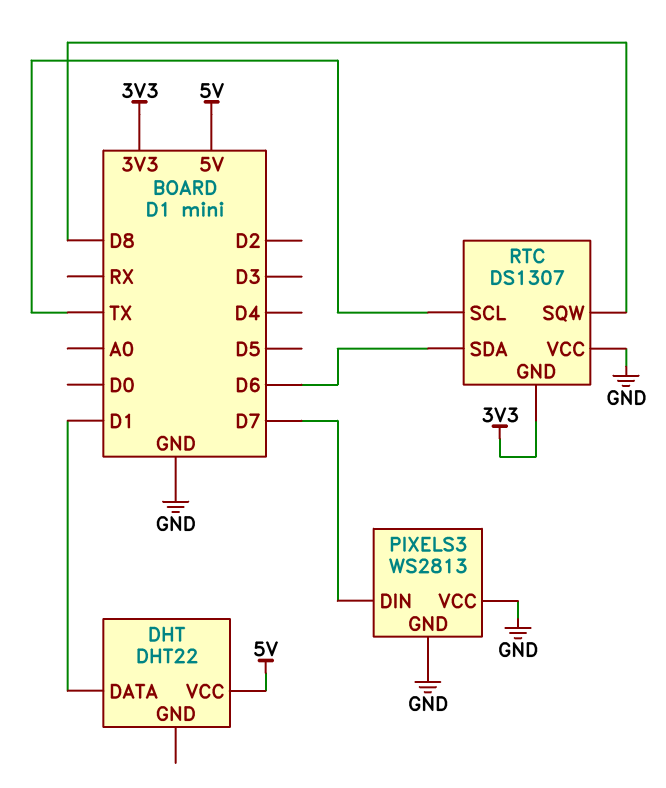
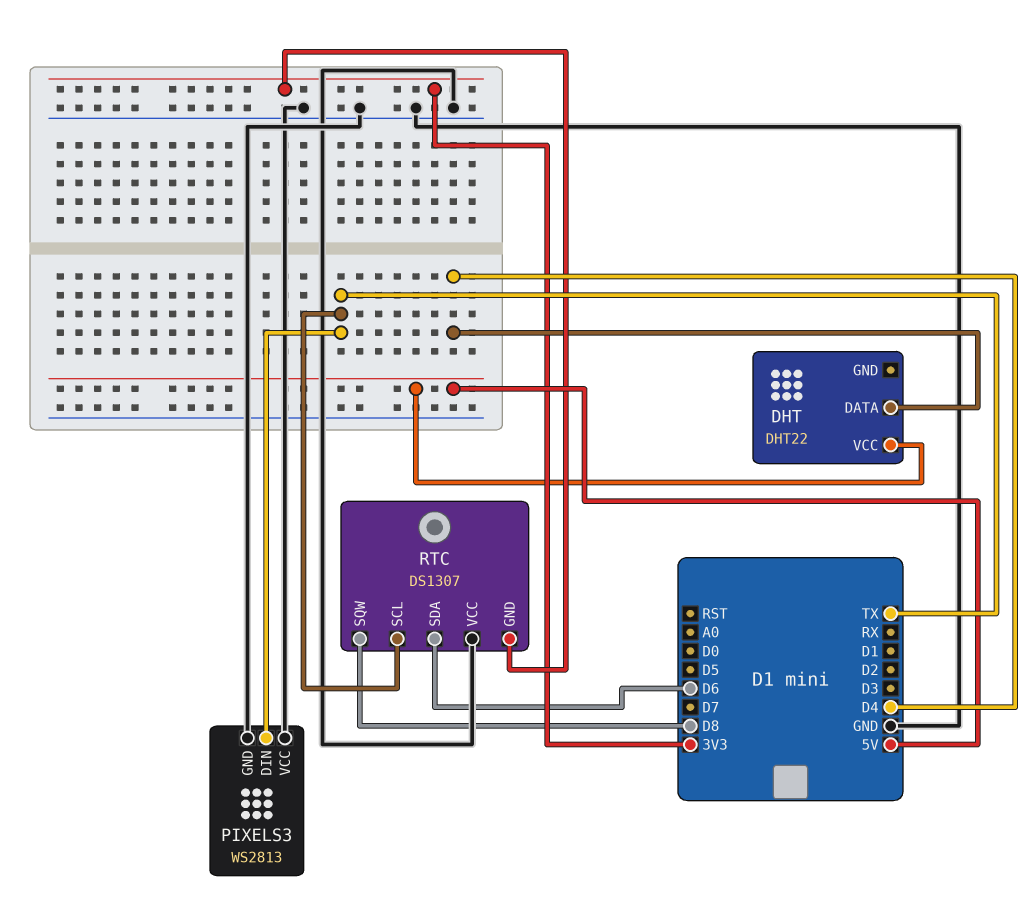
DHT pin DATA: D1 -> D4
PIXELS3 pin DIN: D7 -> TX

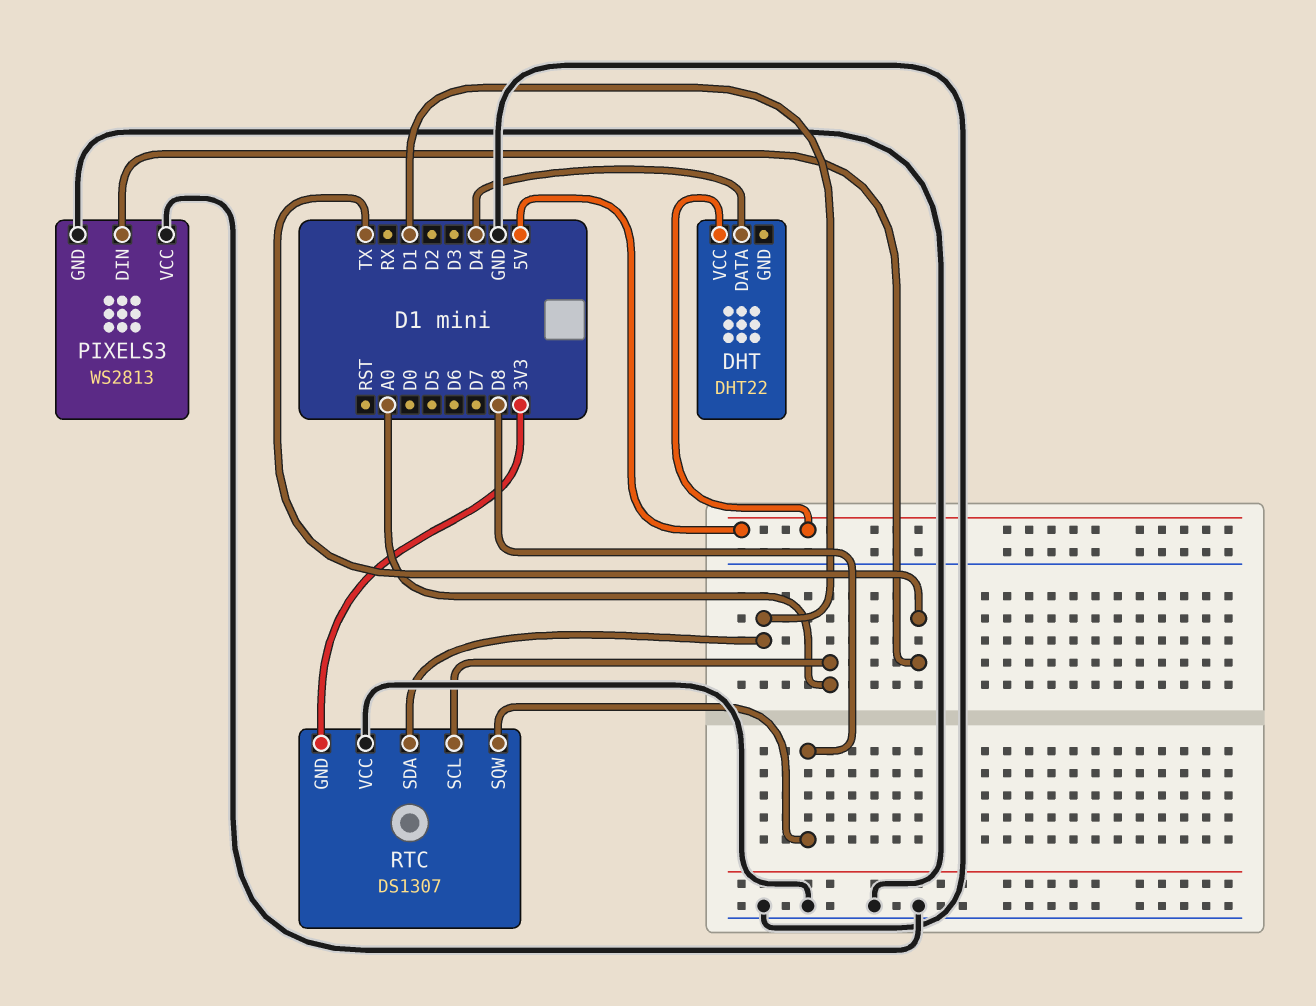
RTC pin SCL: TX -> A0
RTC pin SDA: D6 -> D1

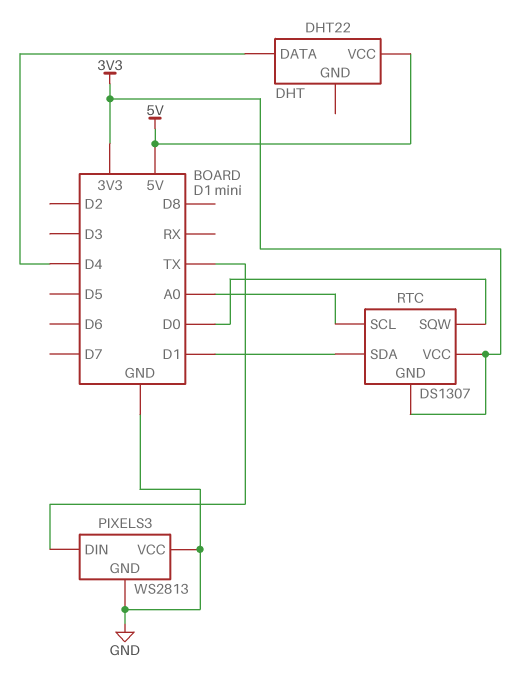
RTC pin SQW: D8 -> D0
RTC pin VCC: GND -> 3V3

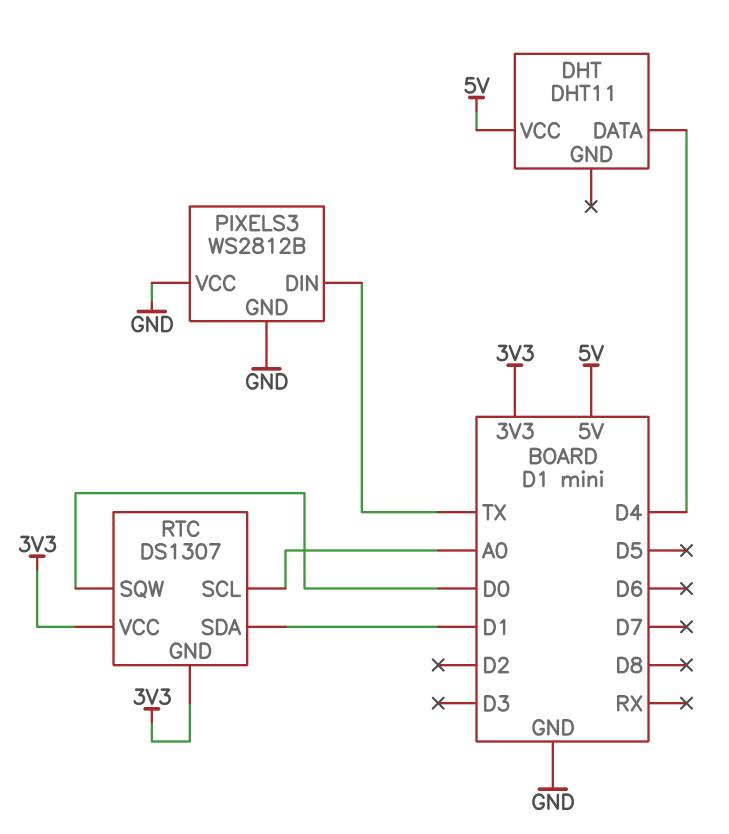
DHT: DHT22 -> DHT11
PIXELS3: WS2813 -> WS2812B

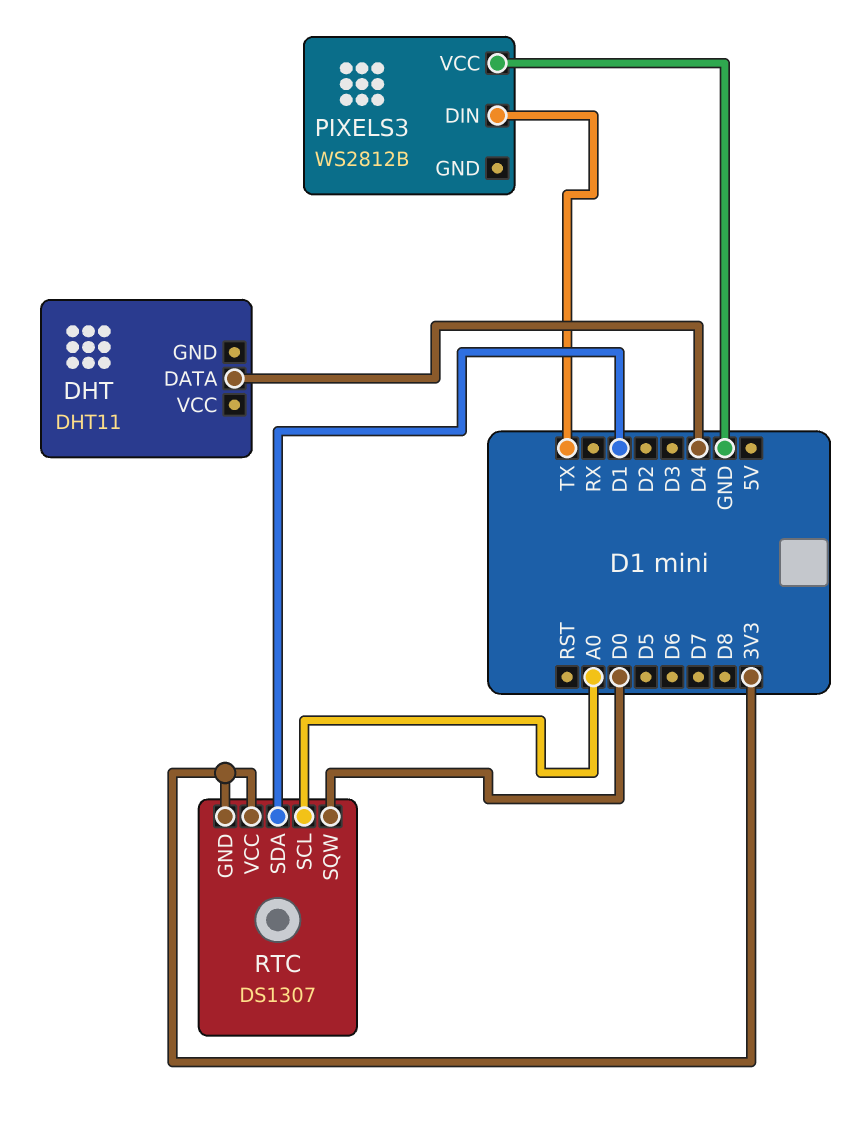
DHT pin VCC: 5V -> none
PIXELS3 pin GND: GND -> none

